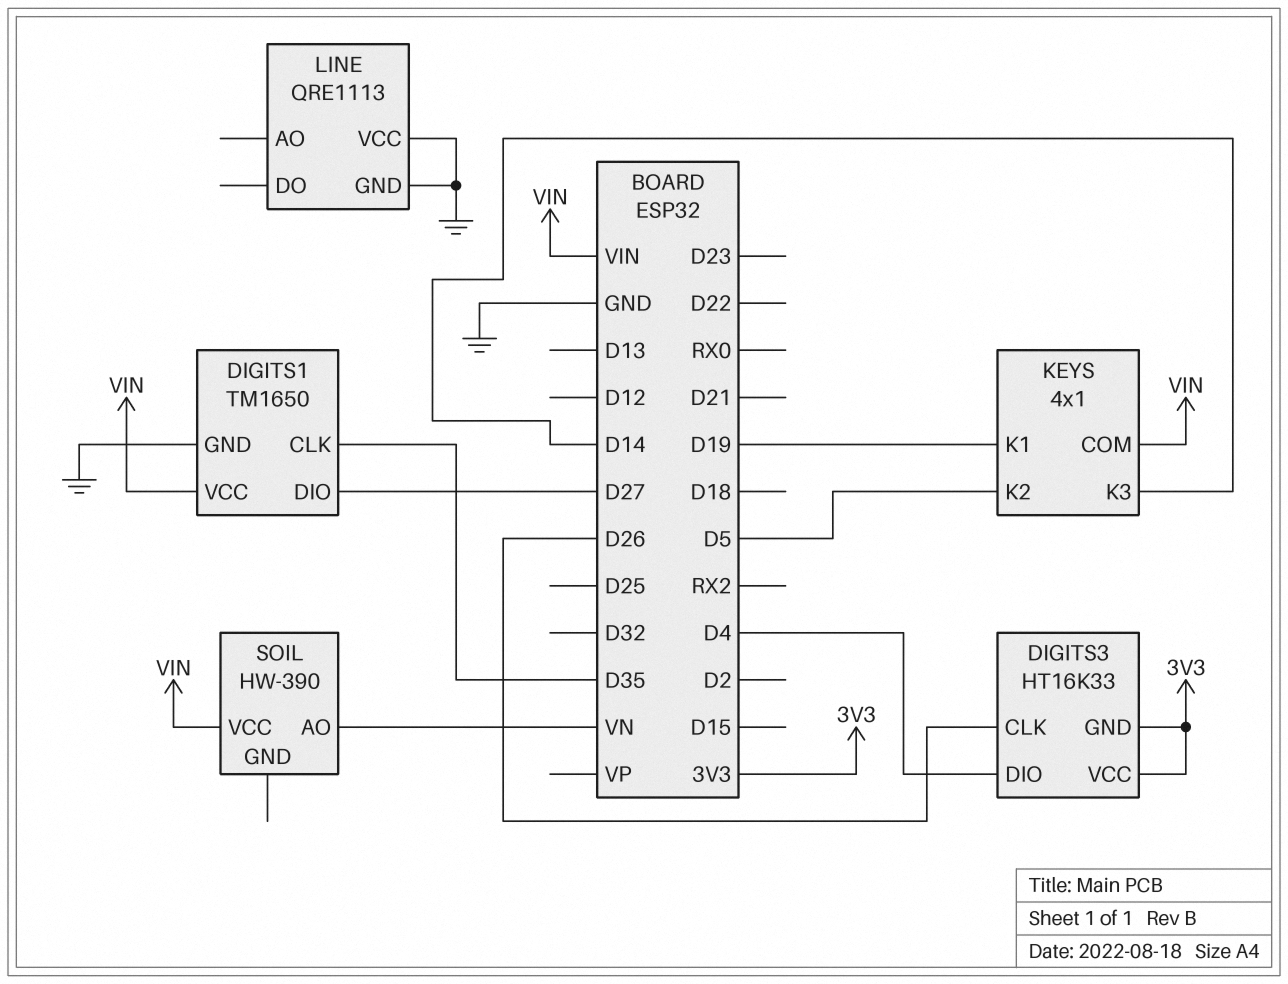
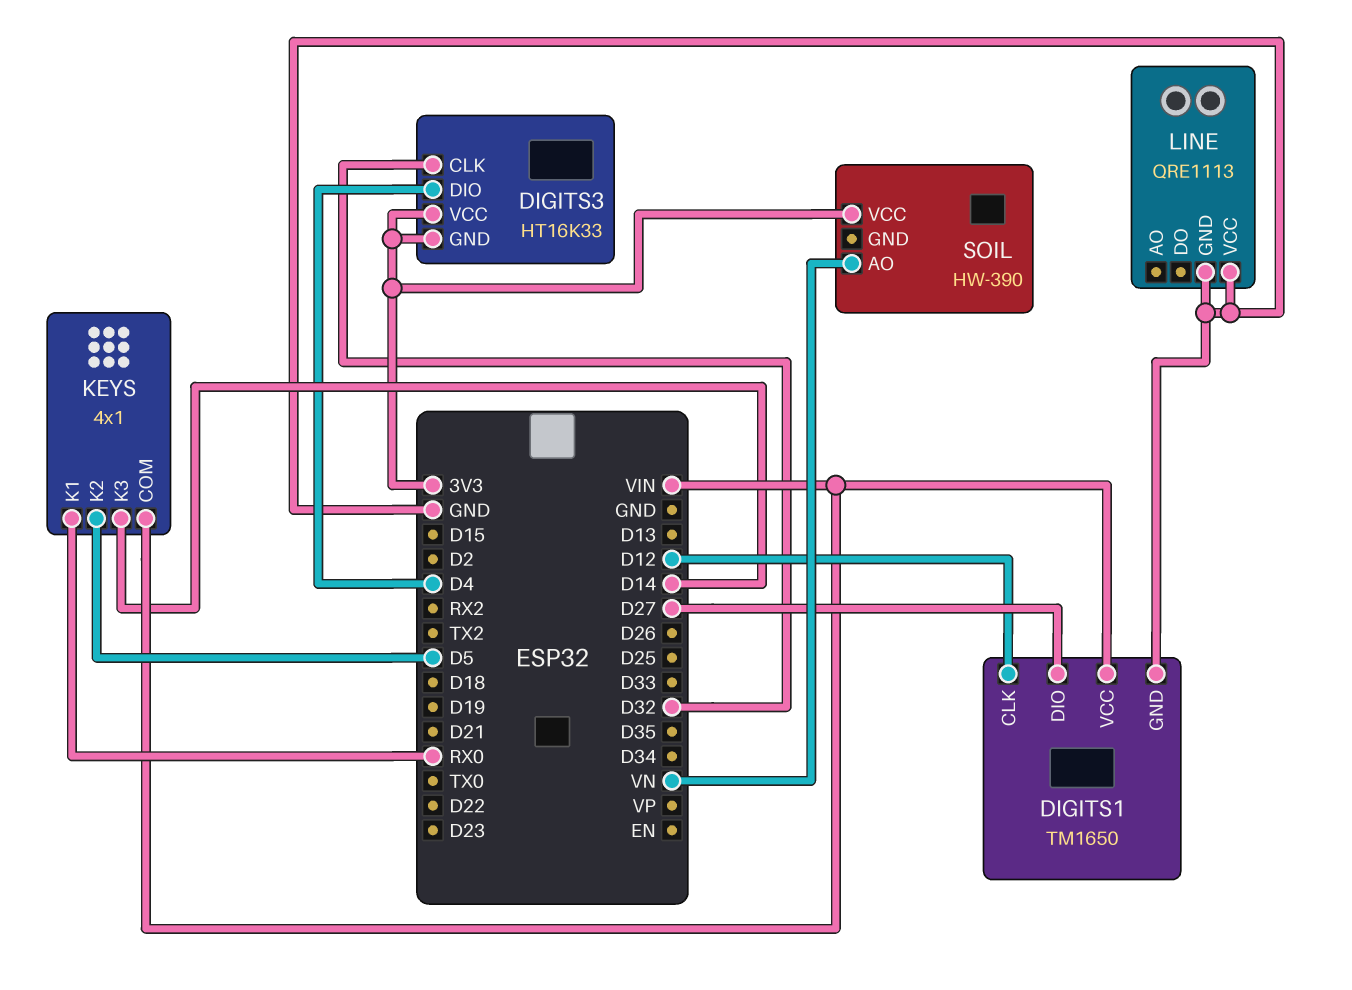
DIGITS1 pin CLK: D35 -> D12
DIGITS3 pin CLK: D26 -> D32
KEYS pin K1: D19 -> RX0
SOIL pin VCC: VIN -> 3V3

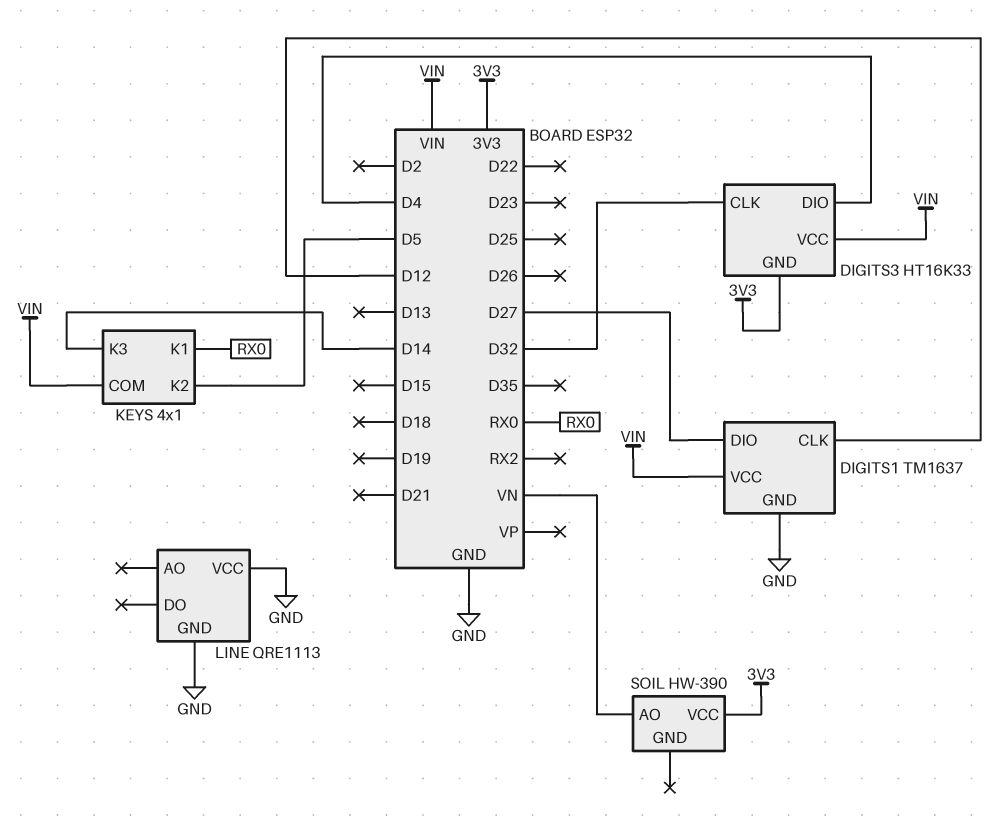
DIGITS1: TM1650 -> TM1637
DIGITS3 pin VCC: 3V3 -> VIN

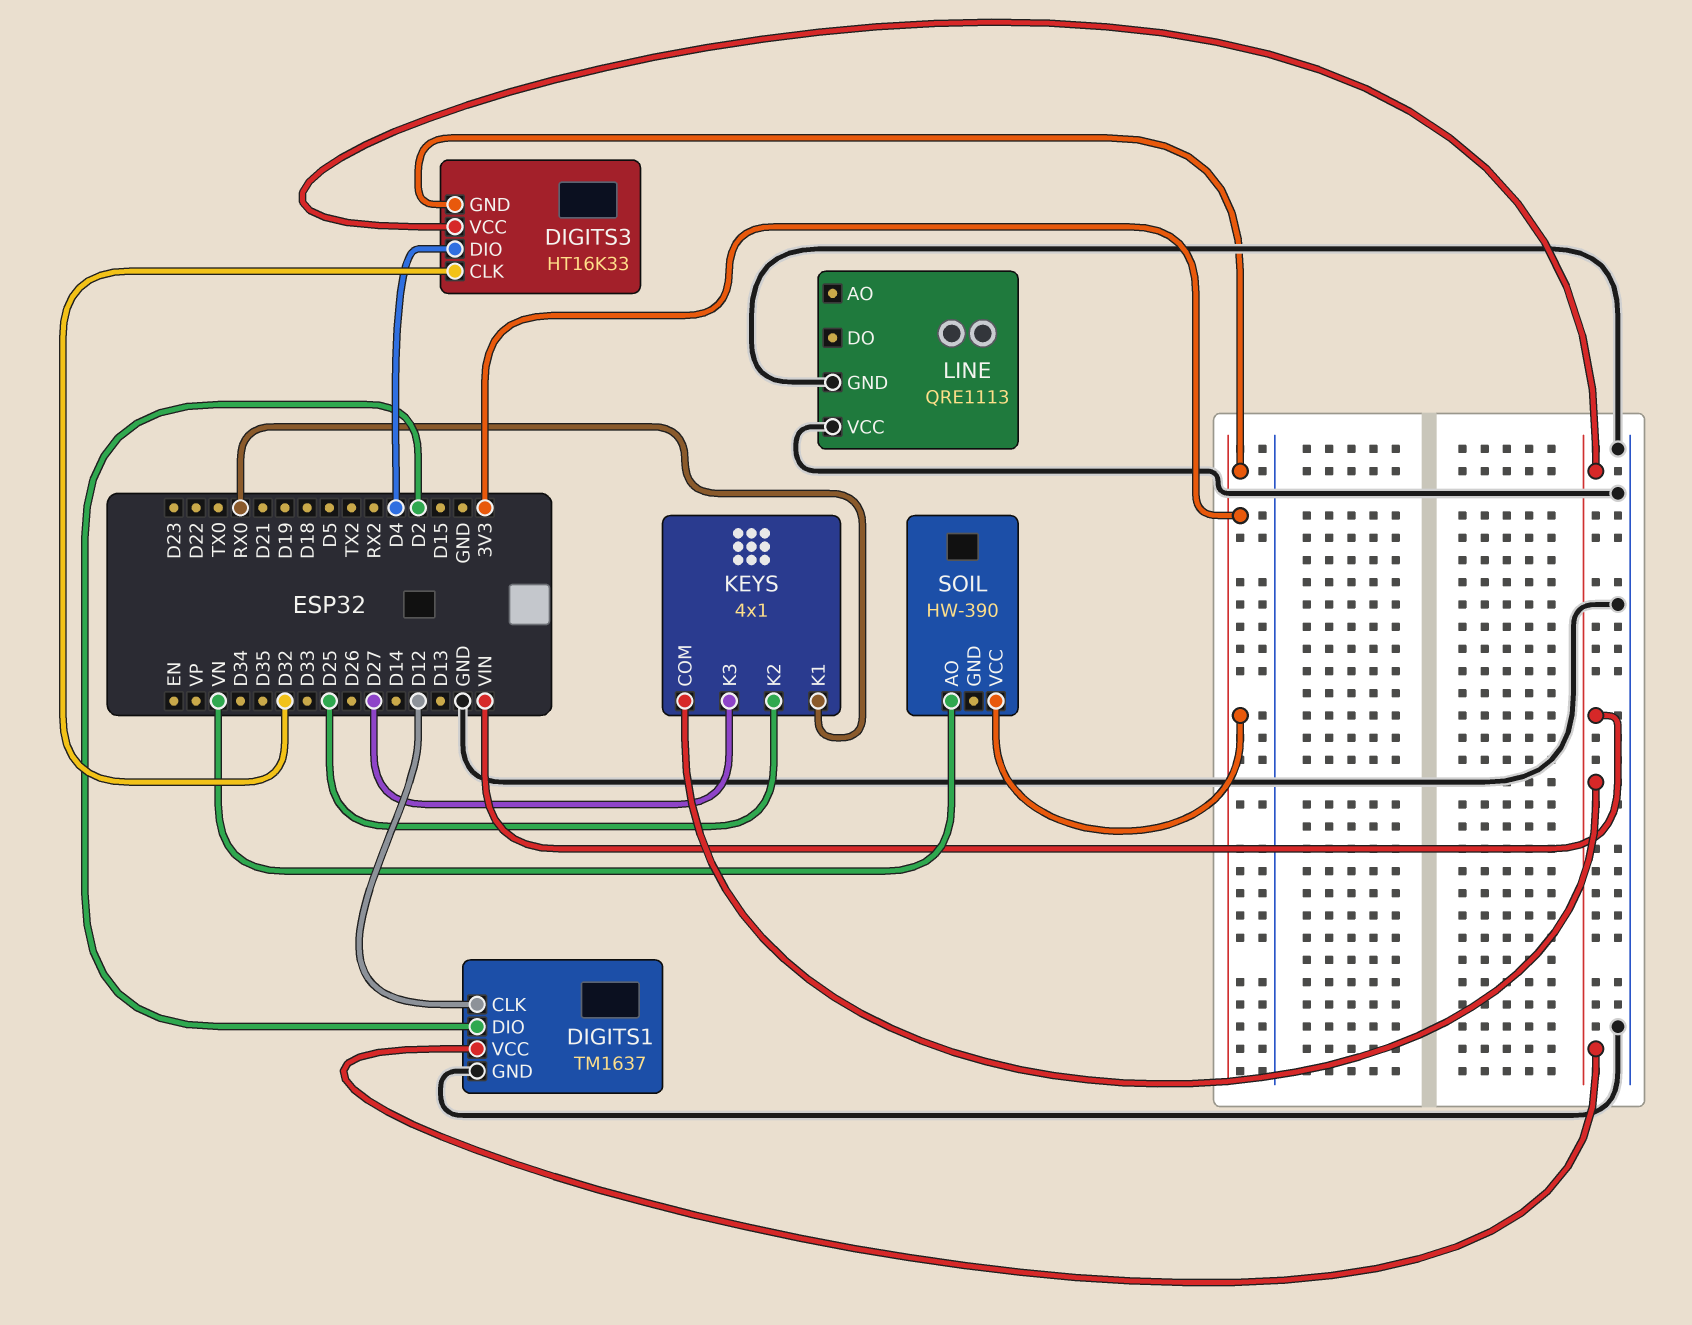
DIGITS1 pin DIO: D27 -> D2
KEYS pin K2: D5 -> D25
KEYS pin K3: D14 -> D27

